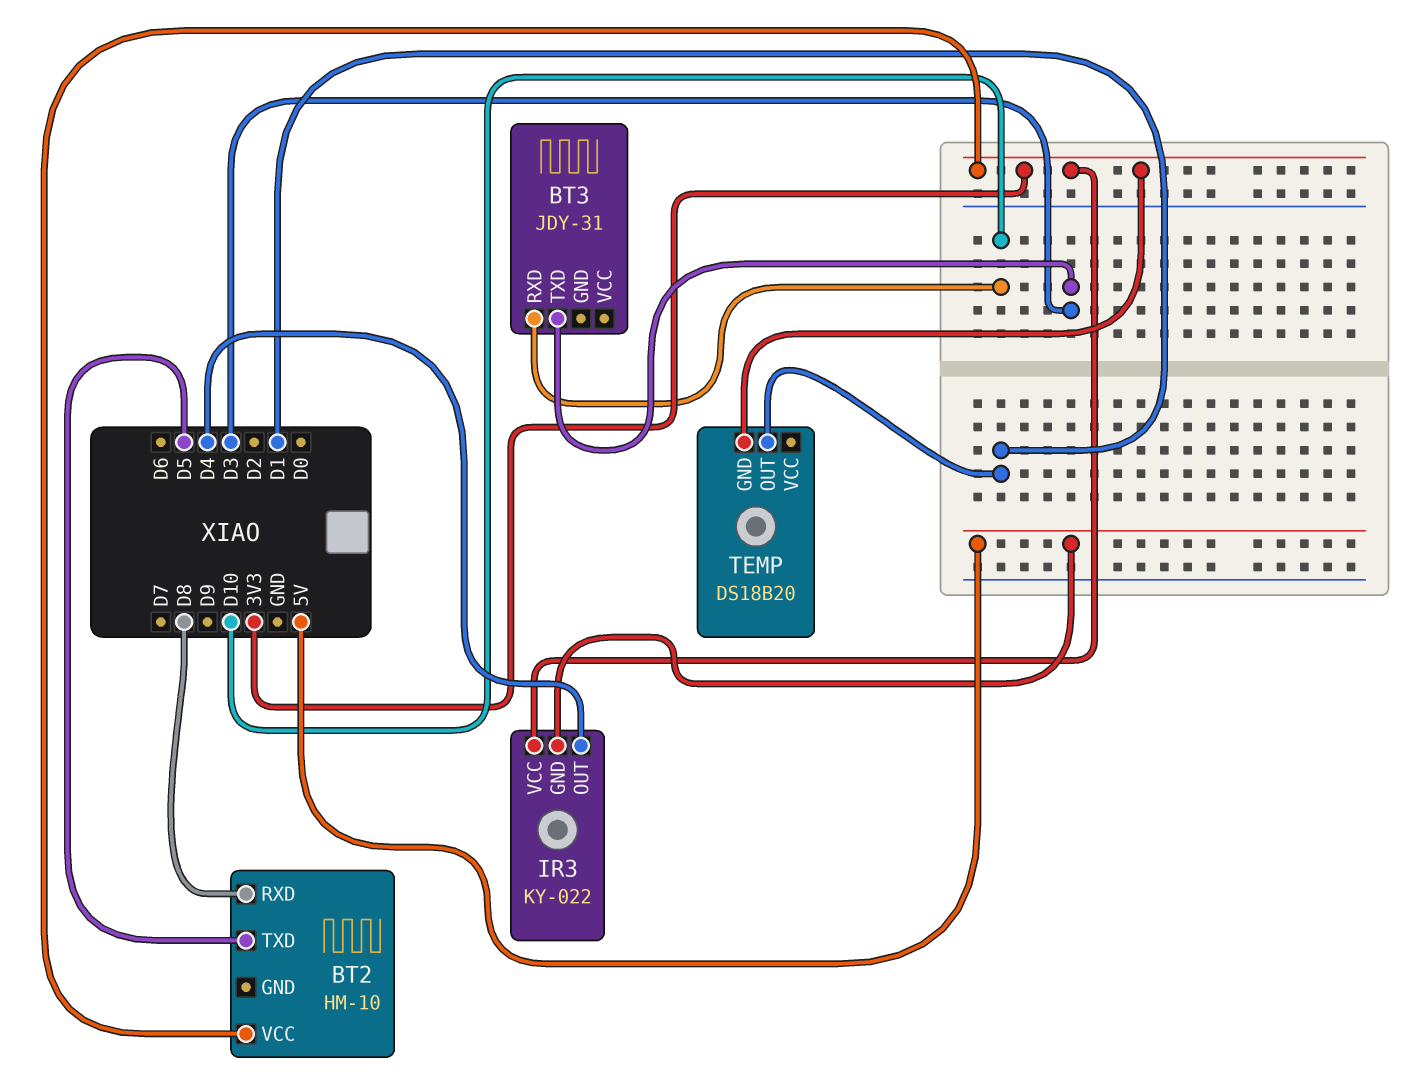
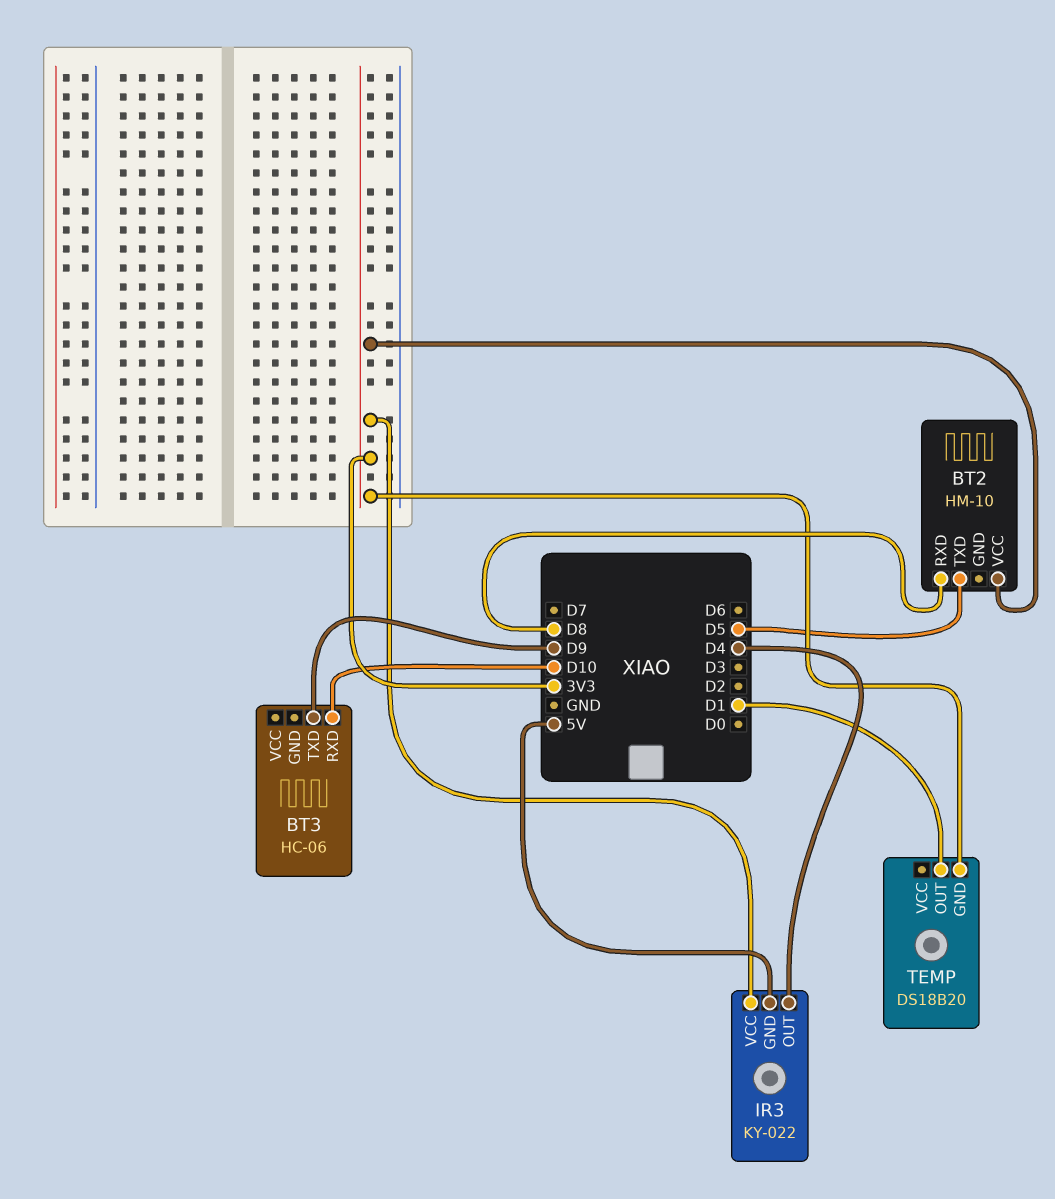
BT3: JDY-31 -> HC-06
BT3 pin TXD: D3 -> D9

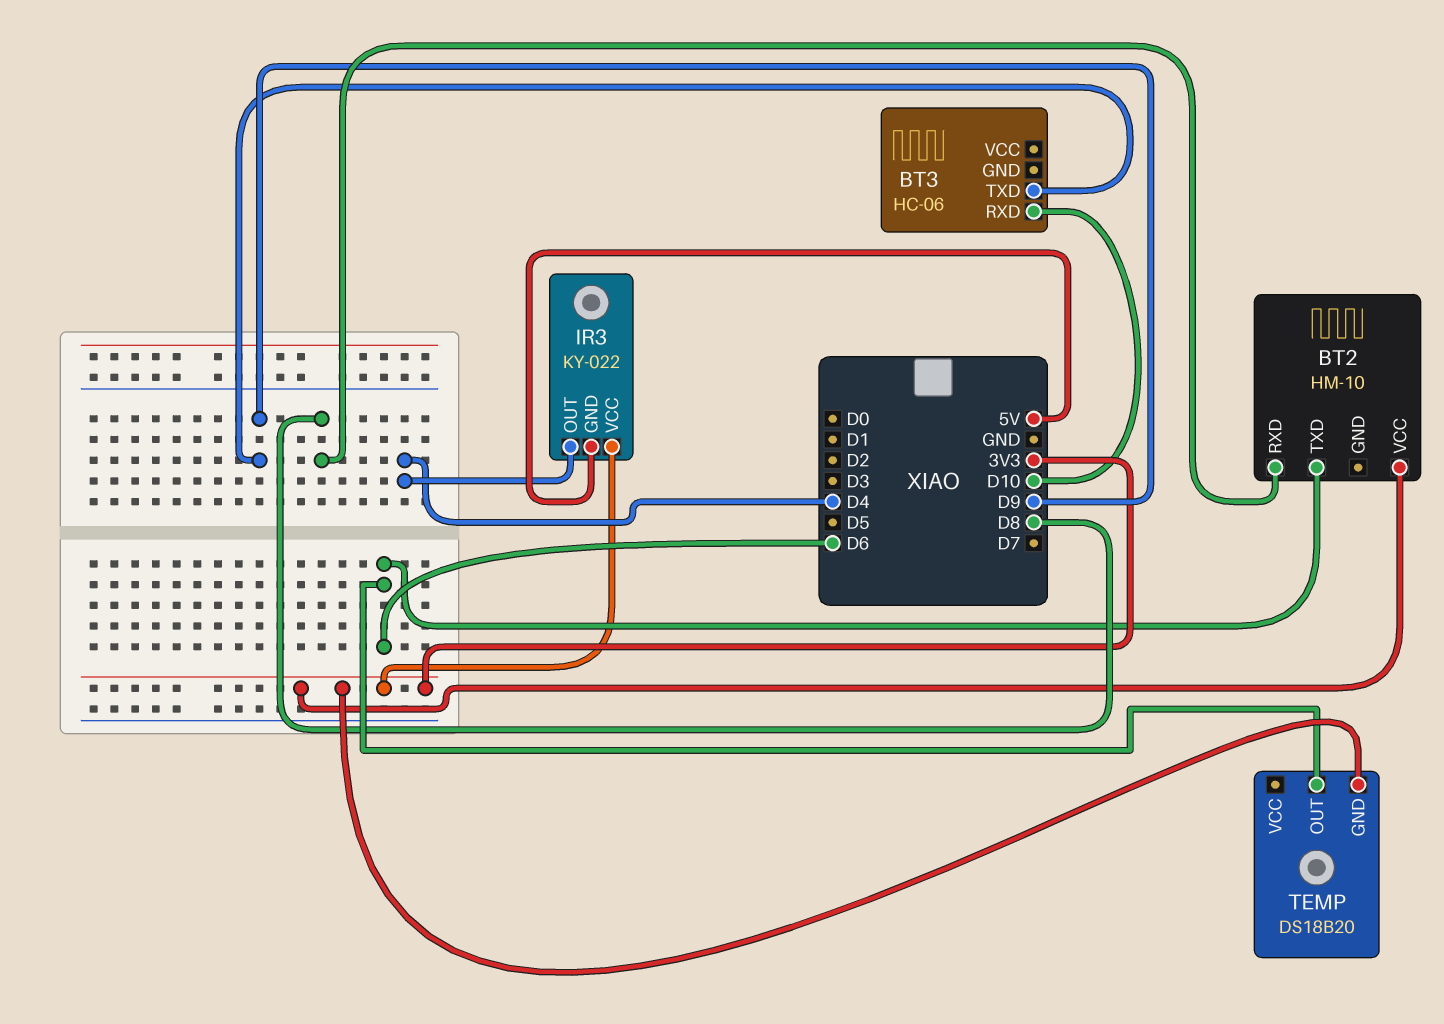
BT2 pin TXD: D5 -> D6
TEMP pin OUT: D1 -> D6

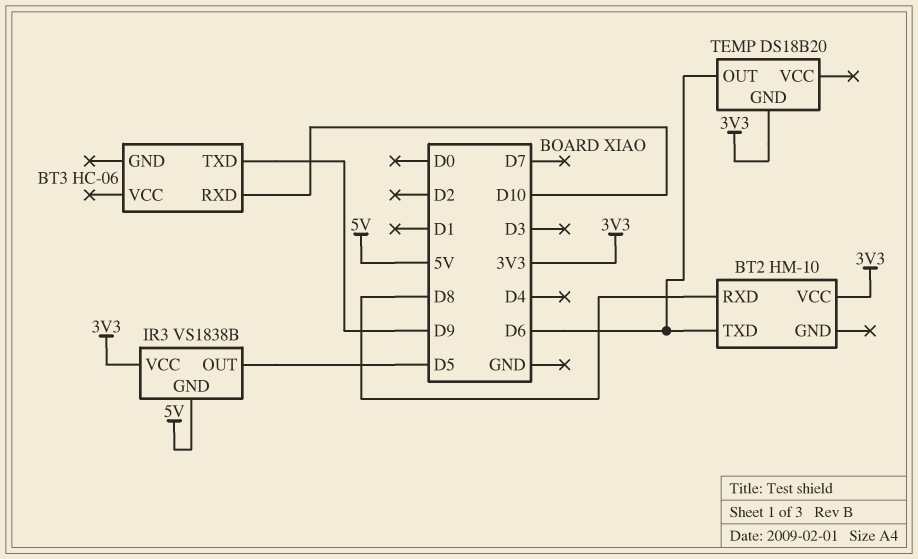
IR3: KY-022 -> VS1838B
IR3 pin OUT: D4 -> D5

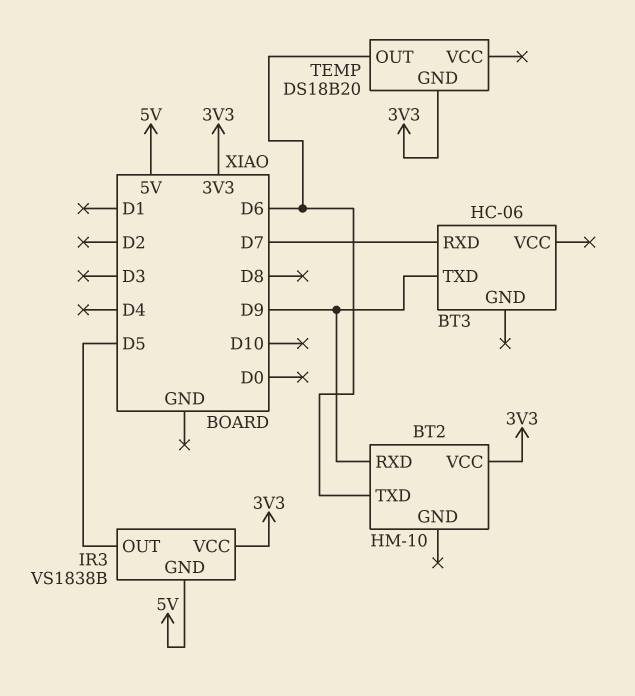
BT2 pin RXD: D8 -> D9
BT3 pin RXD: D10 -> D7

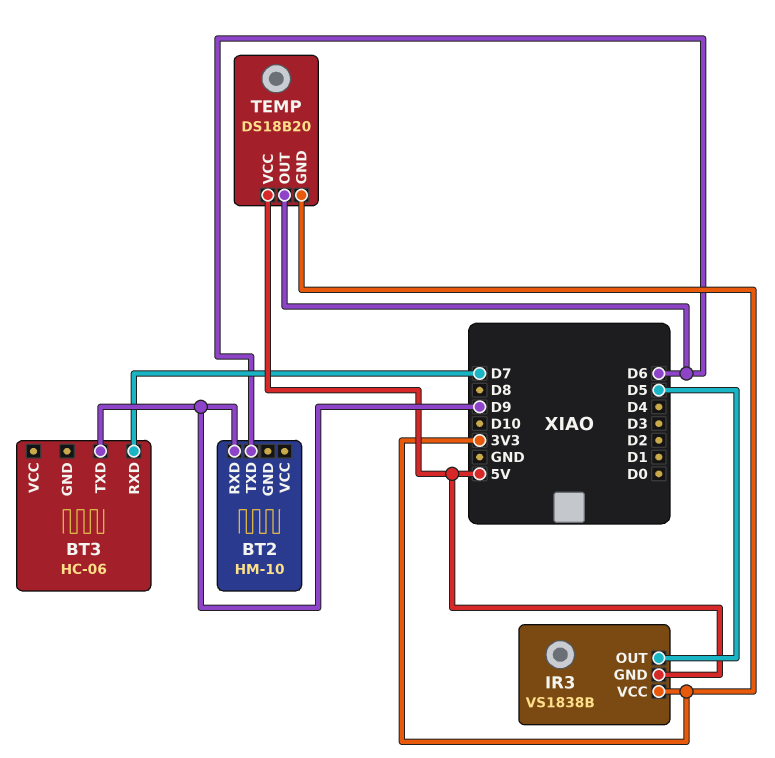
BT2 pin VCC: 3V3 -> none
TEMP pin VCC: none -> 5V

